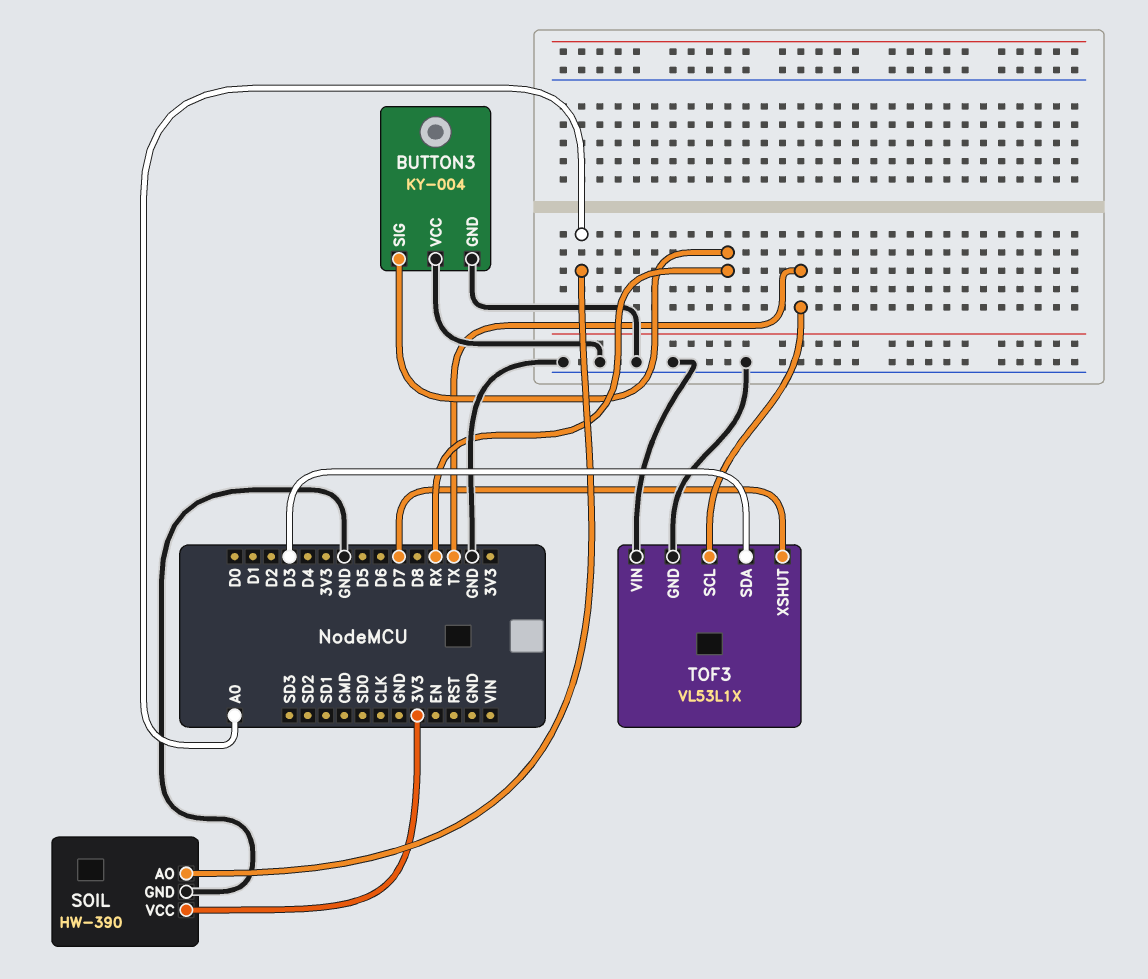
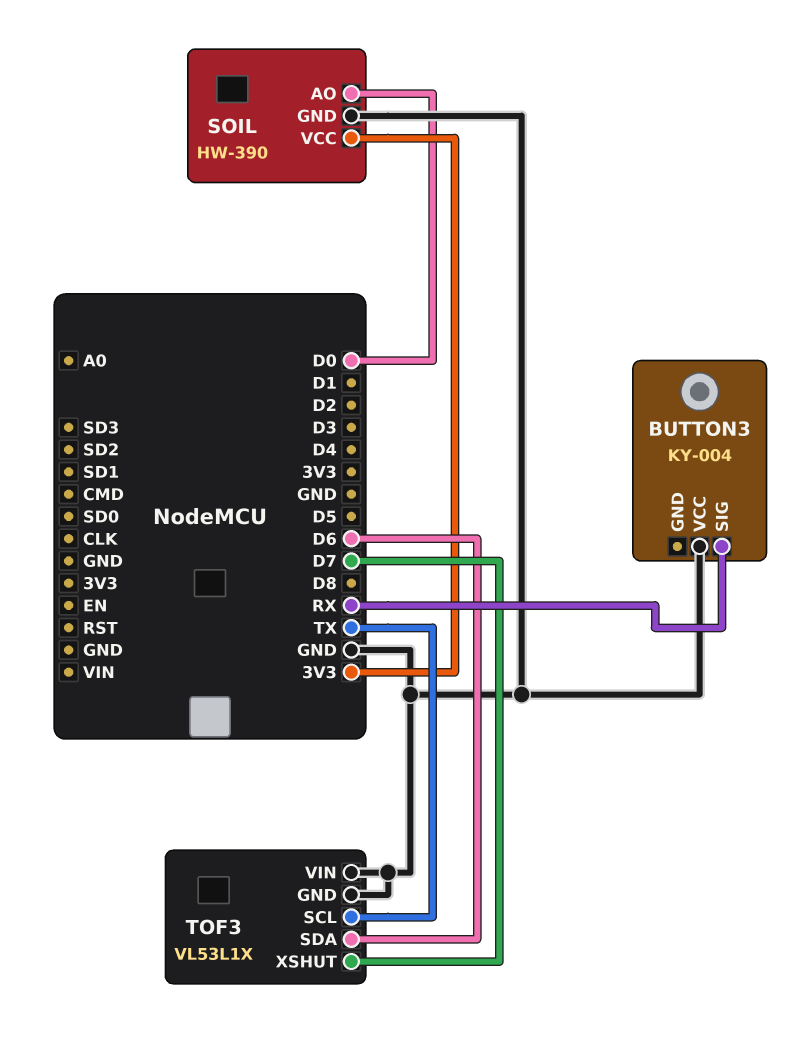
BUTTON3 pin GND: GND -> none
SOIL pin AO: A0 -> D0
TOF3 pin SDA: D3 -> D6

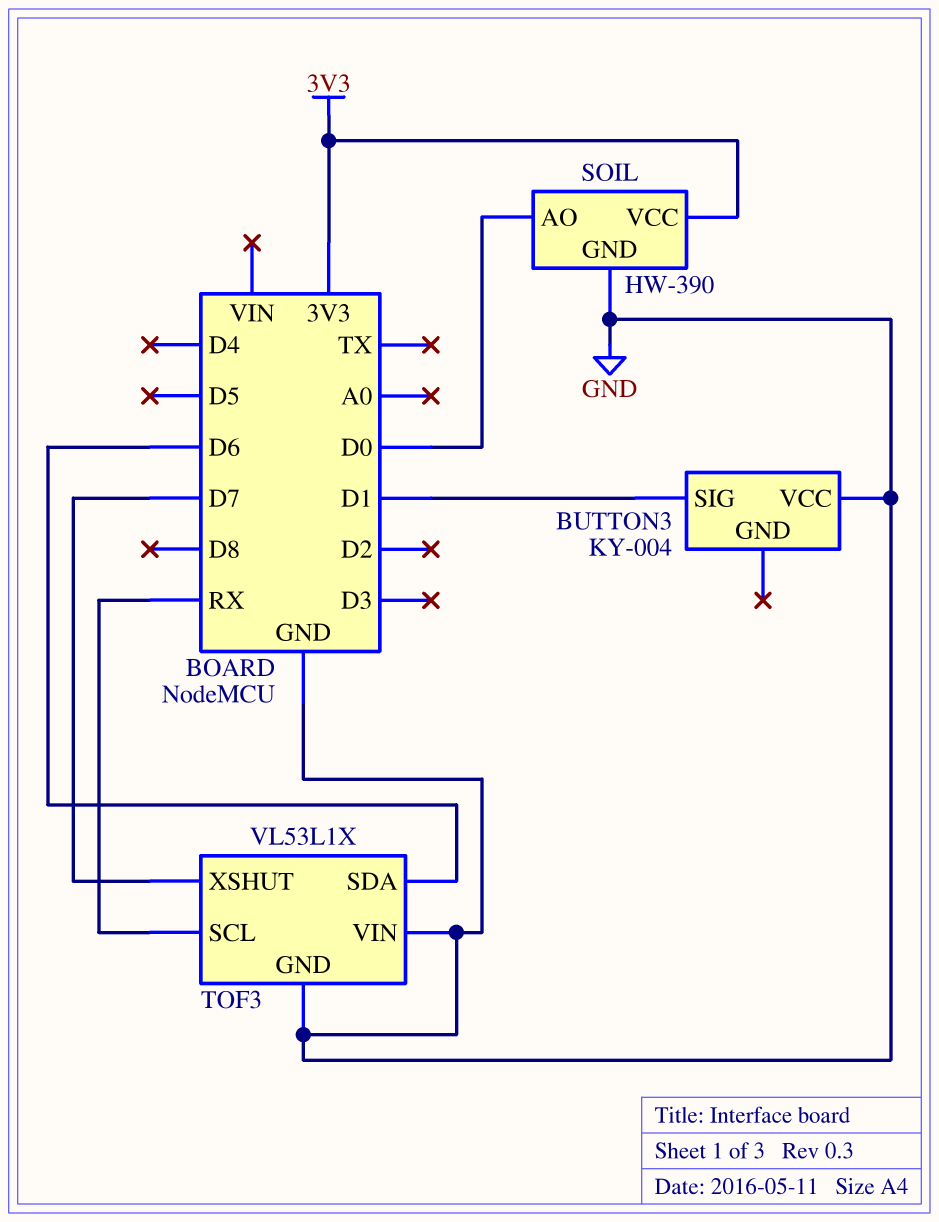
BUTTON3 pin SIG: RX -> D1
TOF3 pin SCL: TX -> RX

